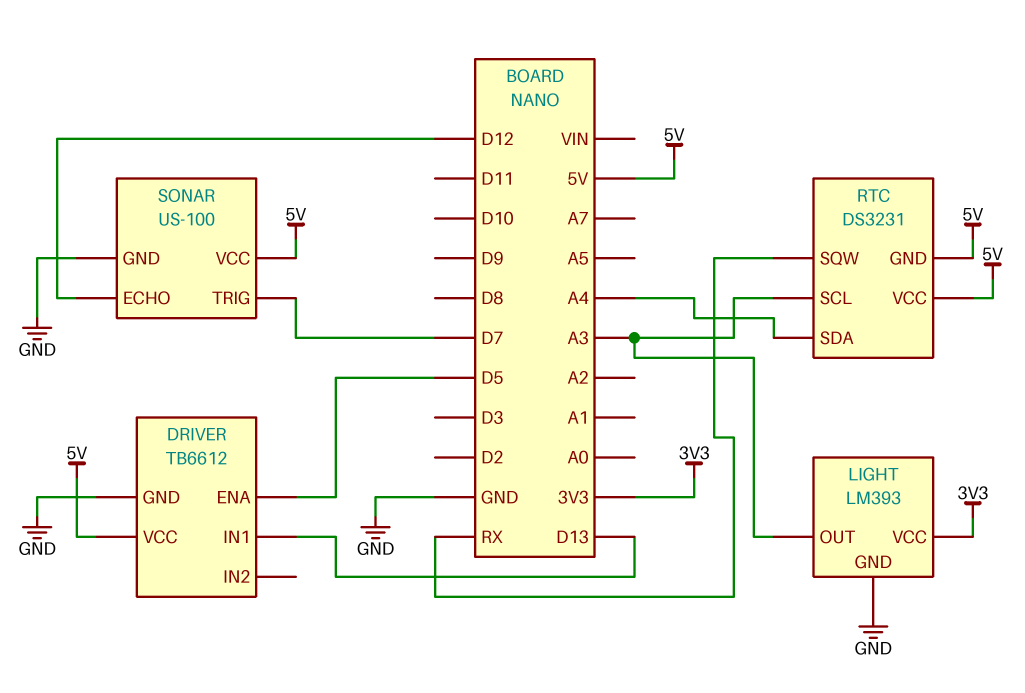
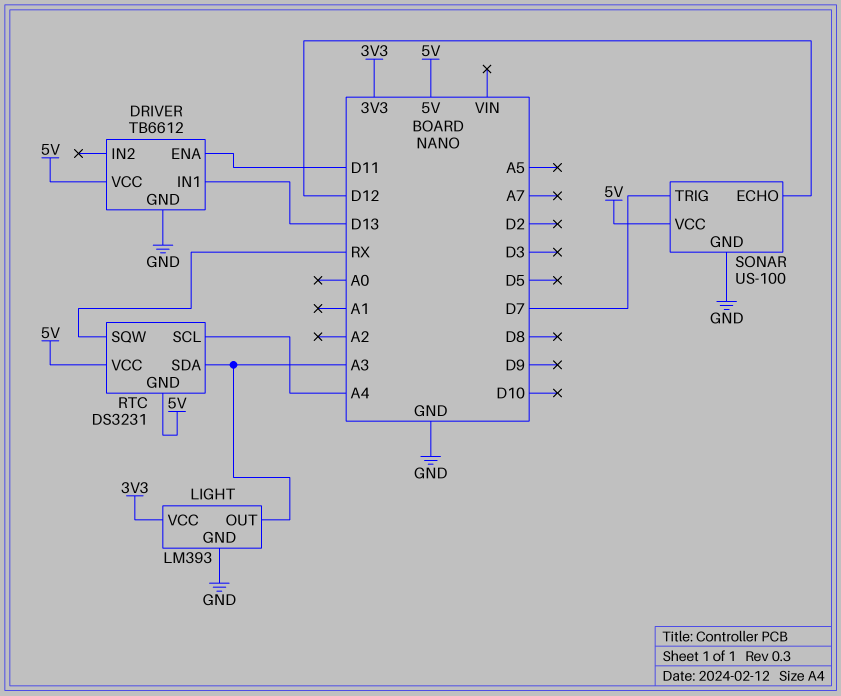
DRIVER pin ENA: D5 -> D11
RTC pin SCL: A3 -> A4
RTC pin SDA: A4 -> A3

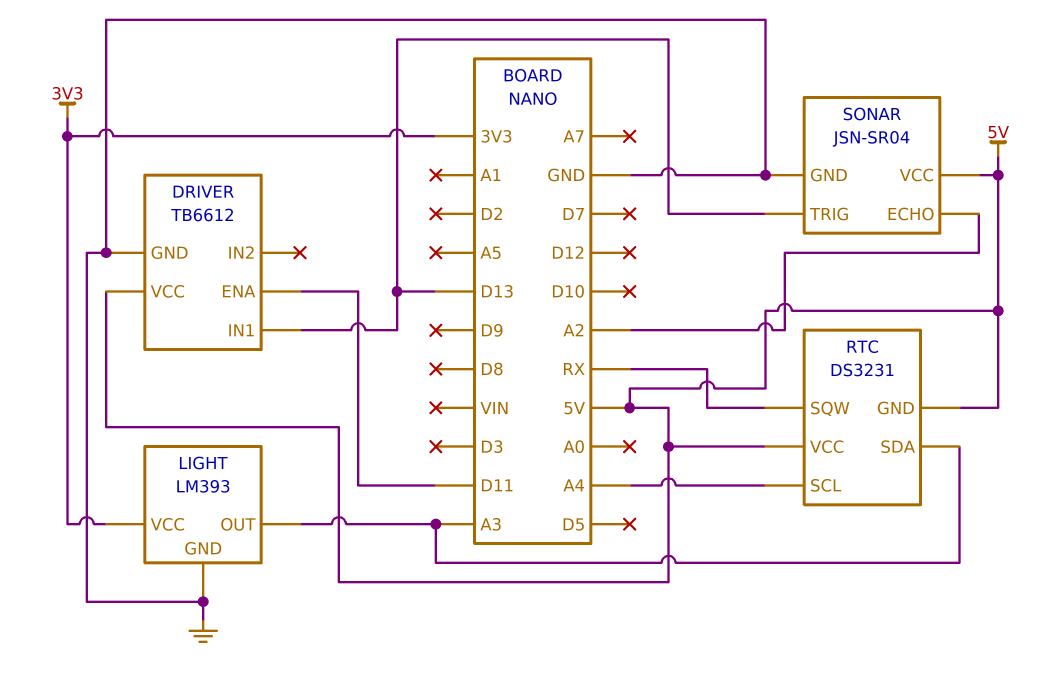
SONAR: US-100 -> JSN-SR04
SONAR pin ECHO: D12 -> A2
SONAR pin TRIG: D7 -> D13

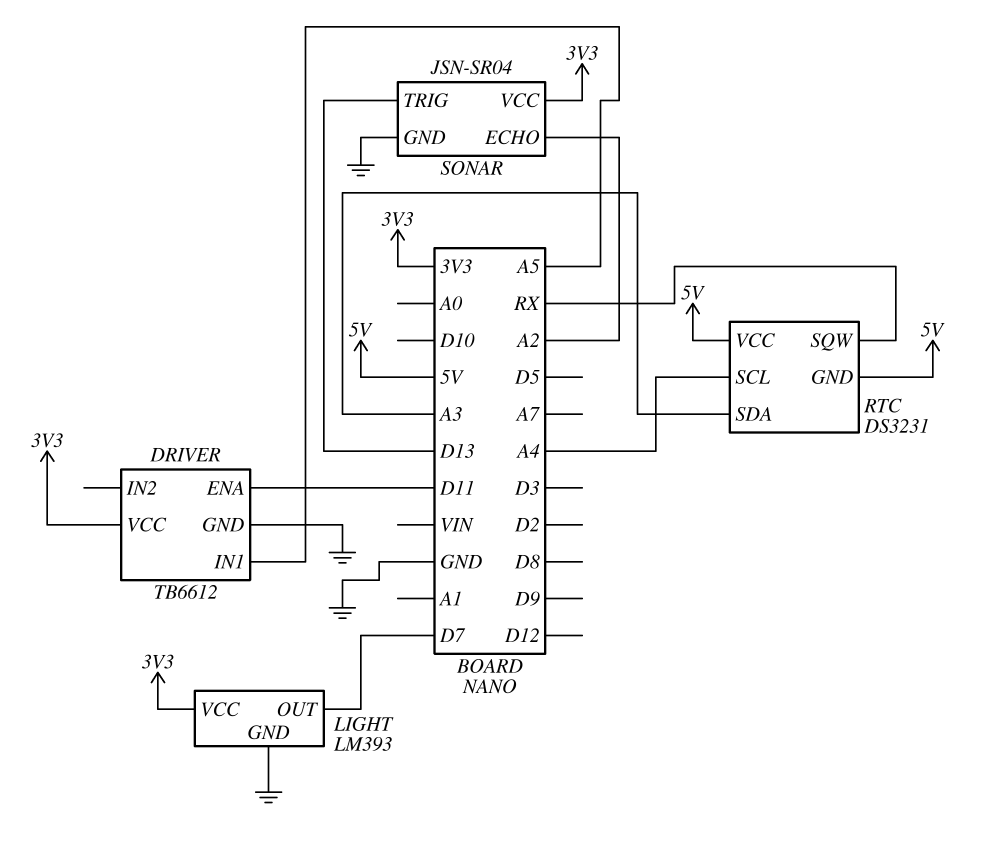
DRIVER pin IN1: D13 -> A5
DRIVER pin VCC: 5V -> 3V3
LIGHT pin OUT: A3 -> D7
SONAR pin VCC: 5V -> 3V3

